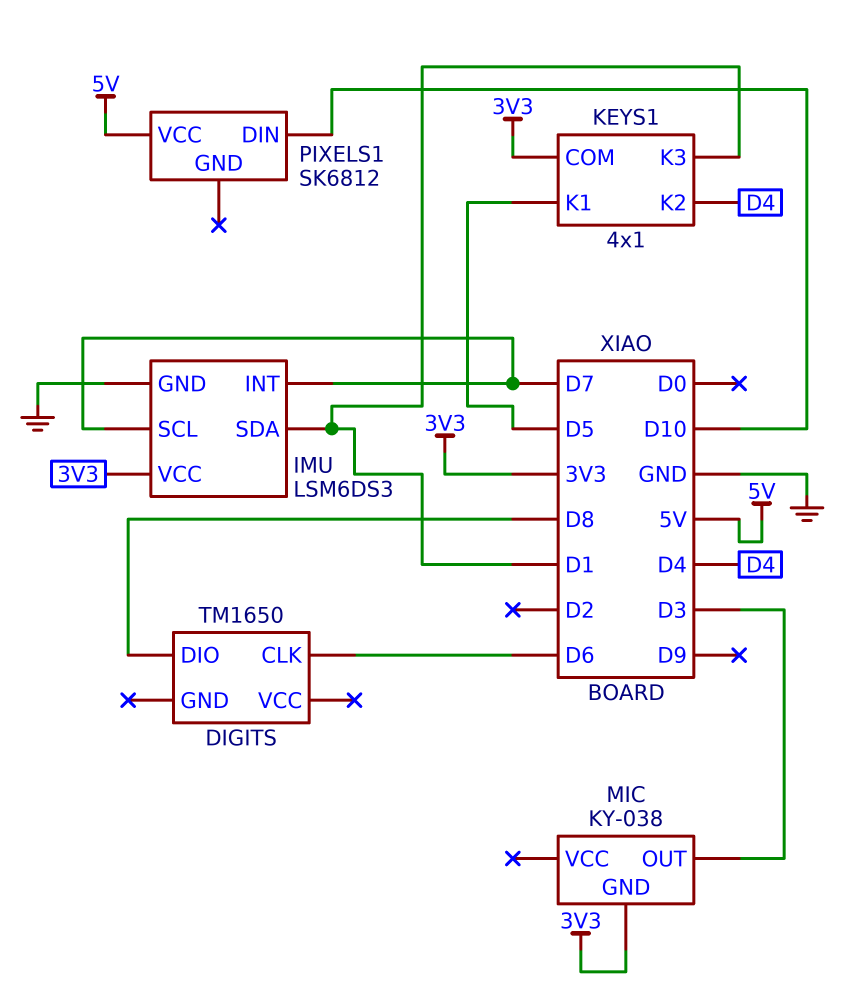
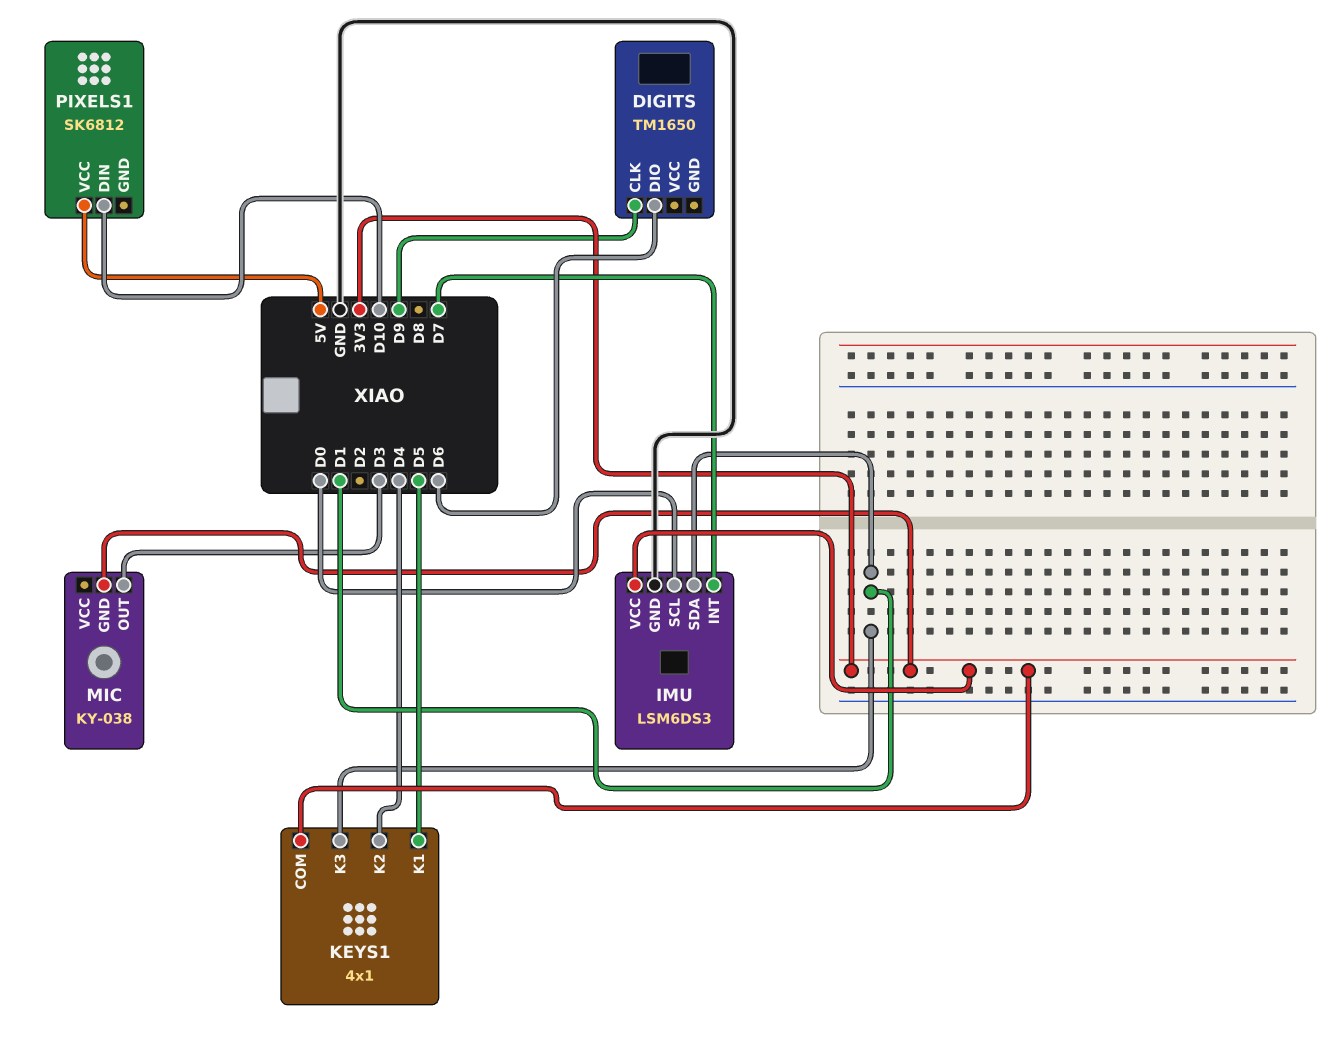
DIGITS pin CLK: D6 -> D9
DIGITS pin DIO: D8 -> D6
IMU pin SCL: D7 -> D0

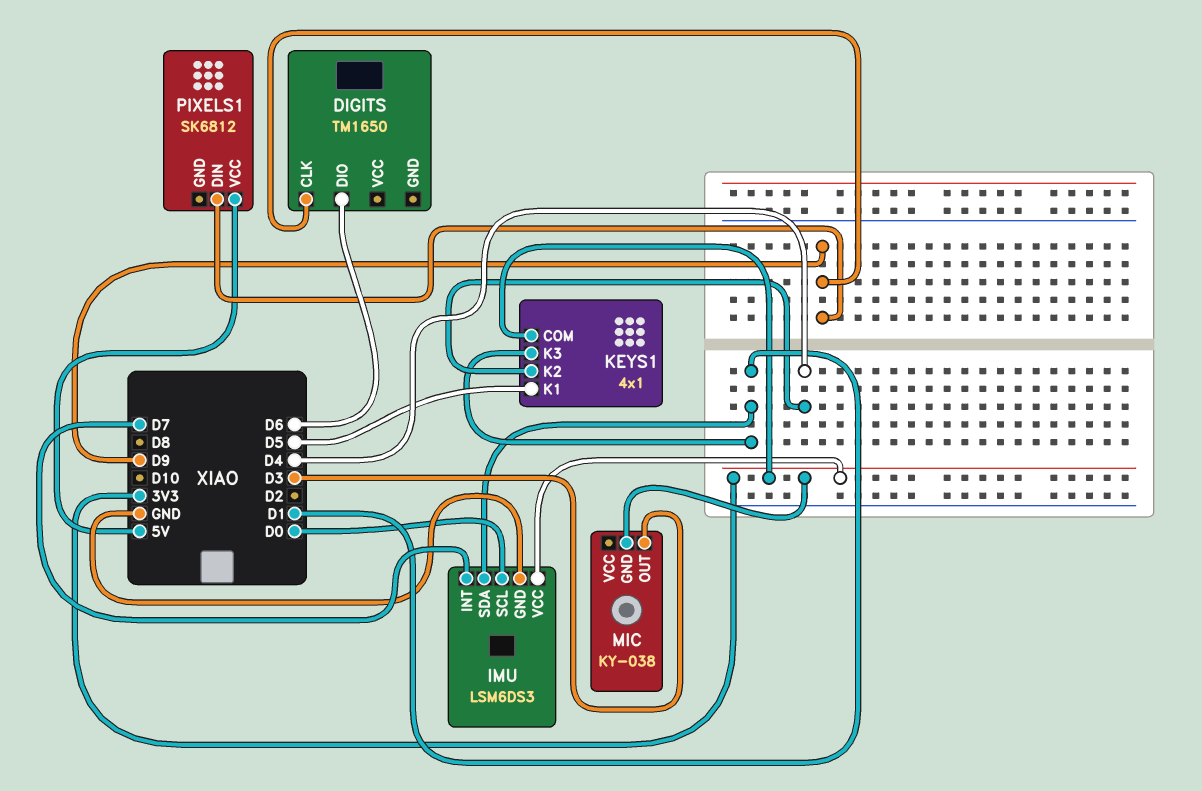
PIXELS1 pin DIN: D10 -> D9

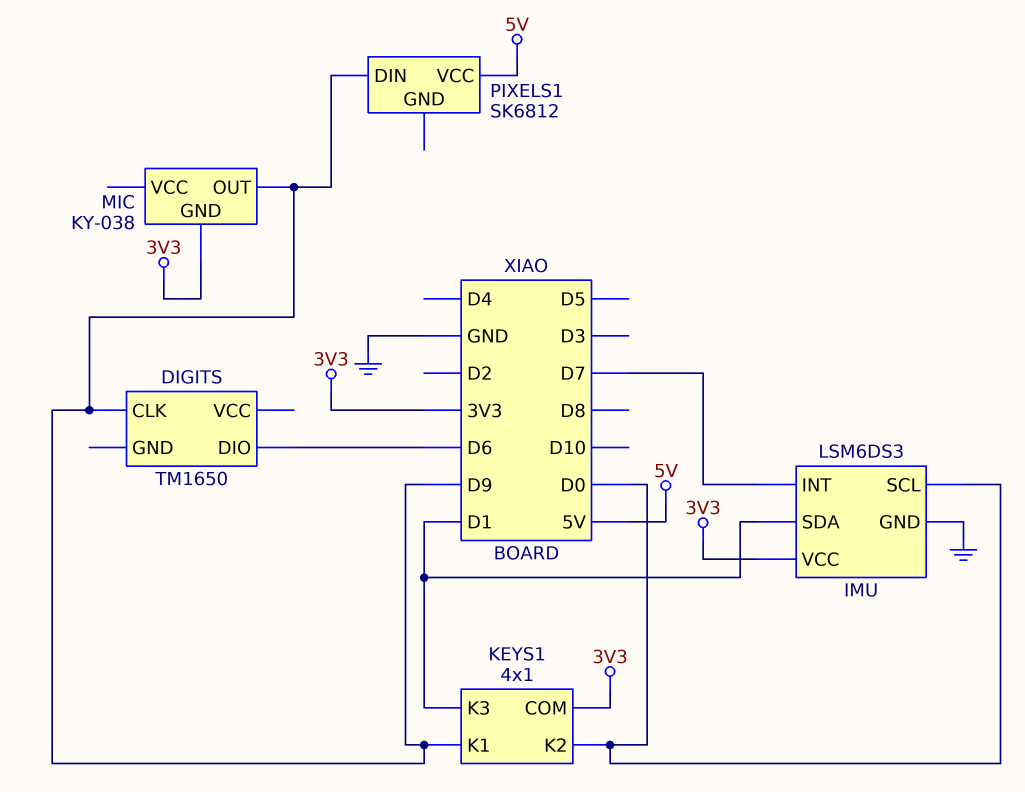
KEYS1 pin K1: D5 -> D9
KEYS1 pin K2: D4 -> D0
MIC pin OUT: D3 -> D9

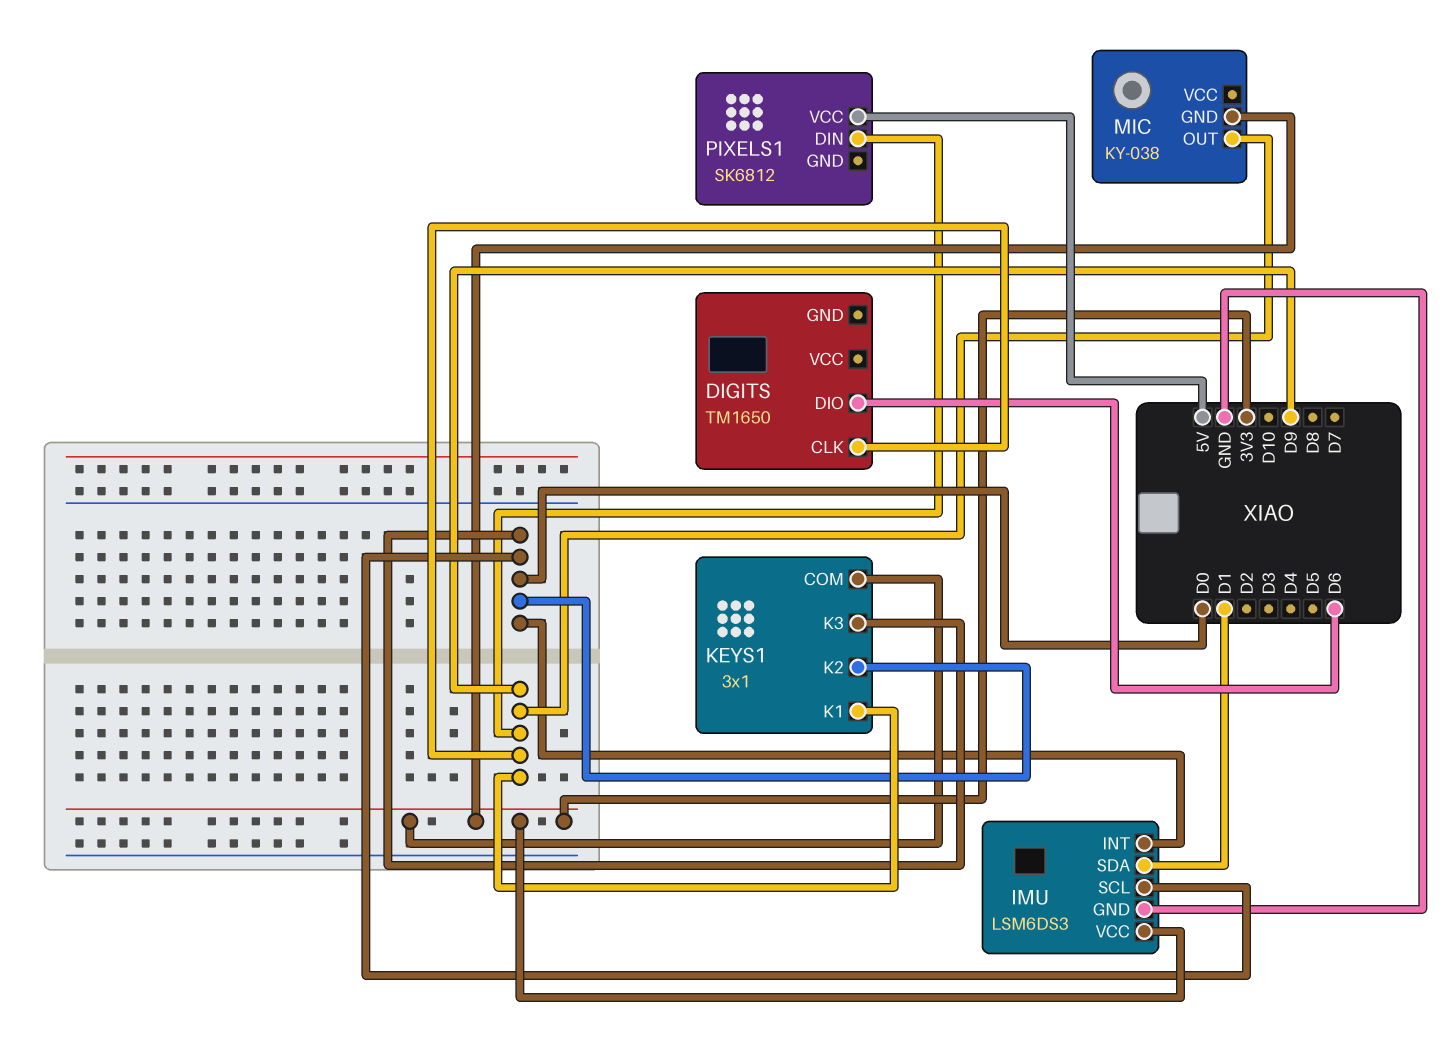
IMU pin INT: D7 -> D0
KEYS1: 4x1 -> 3x1
KEYS1 pin K3: D1 -> D0

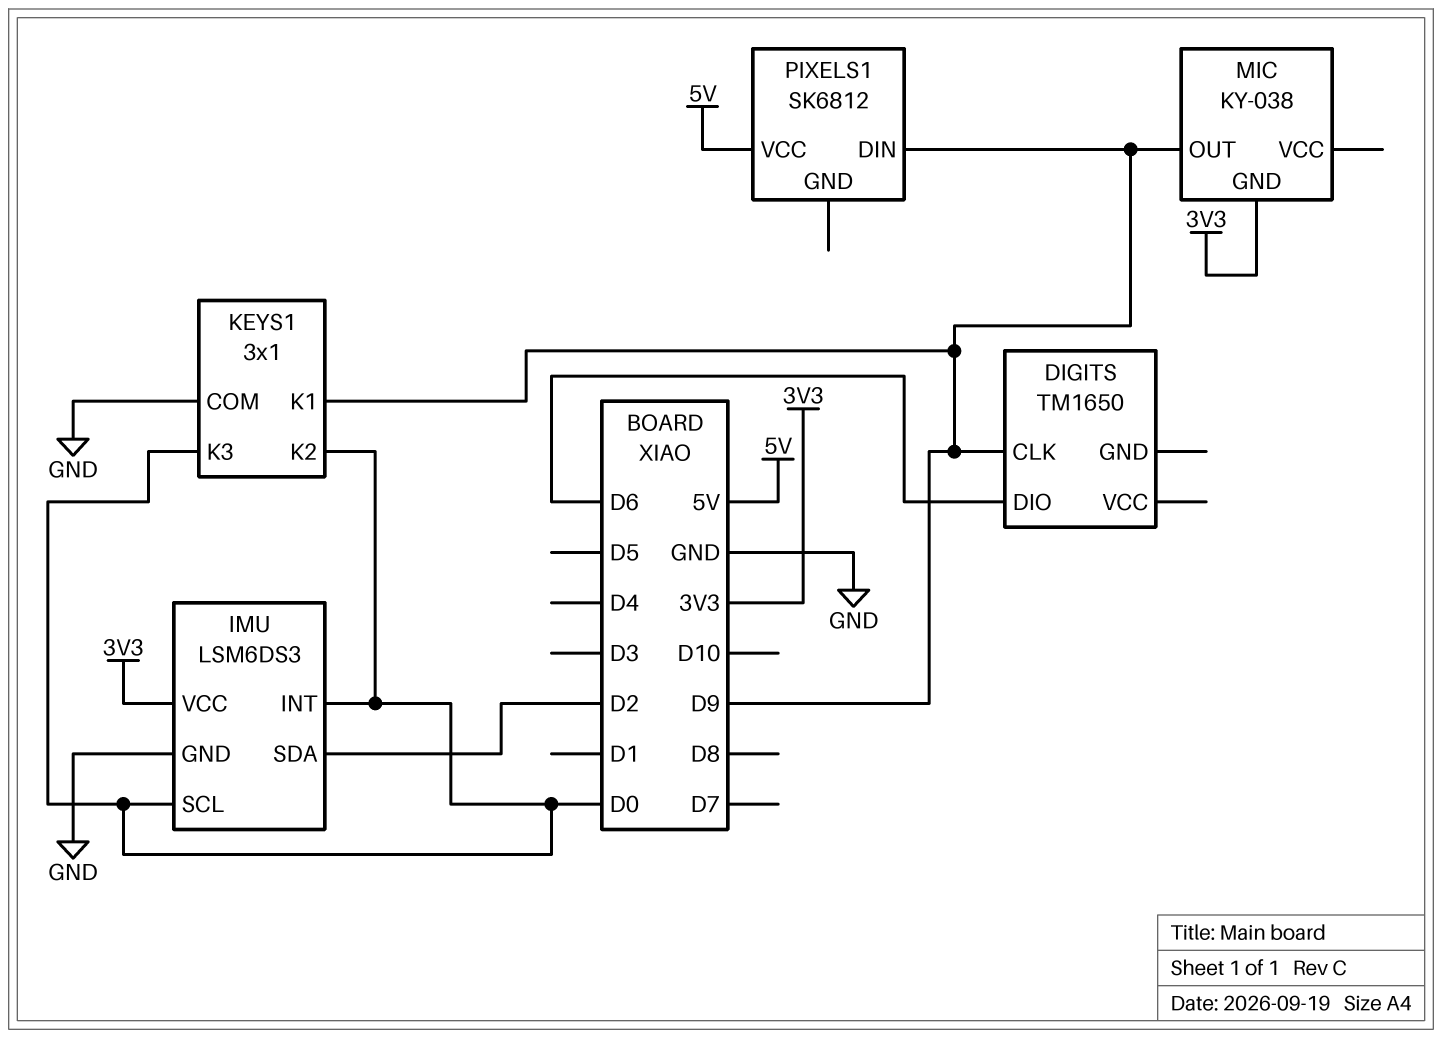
IMU pin SDA: D1 -> D2
KEYS1 pin COM: 3V3 -> GND

